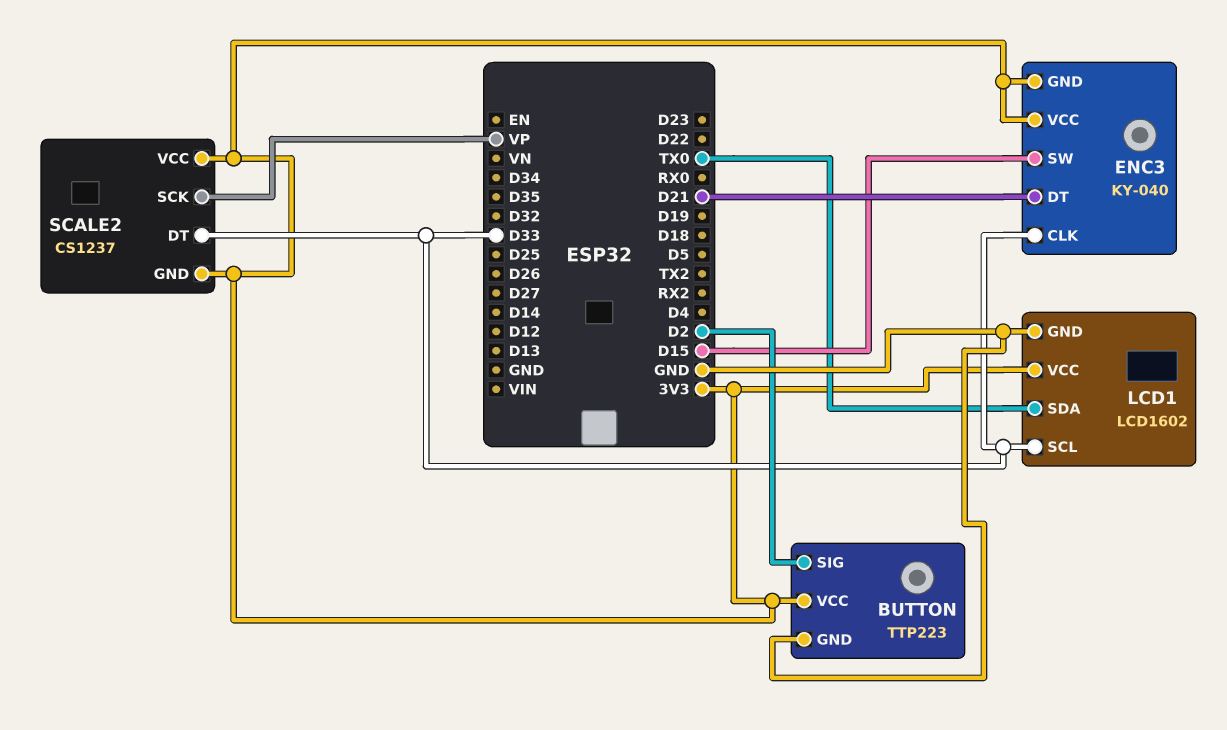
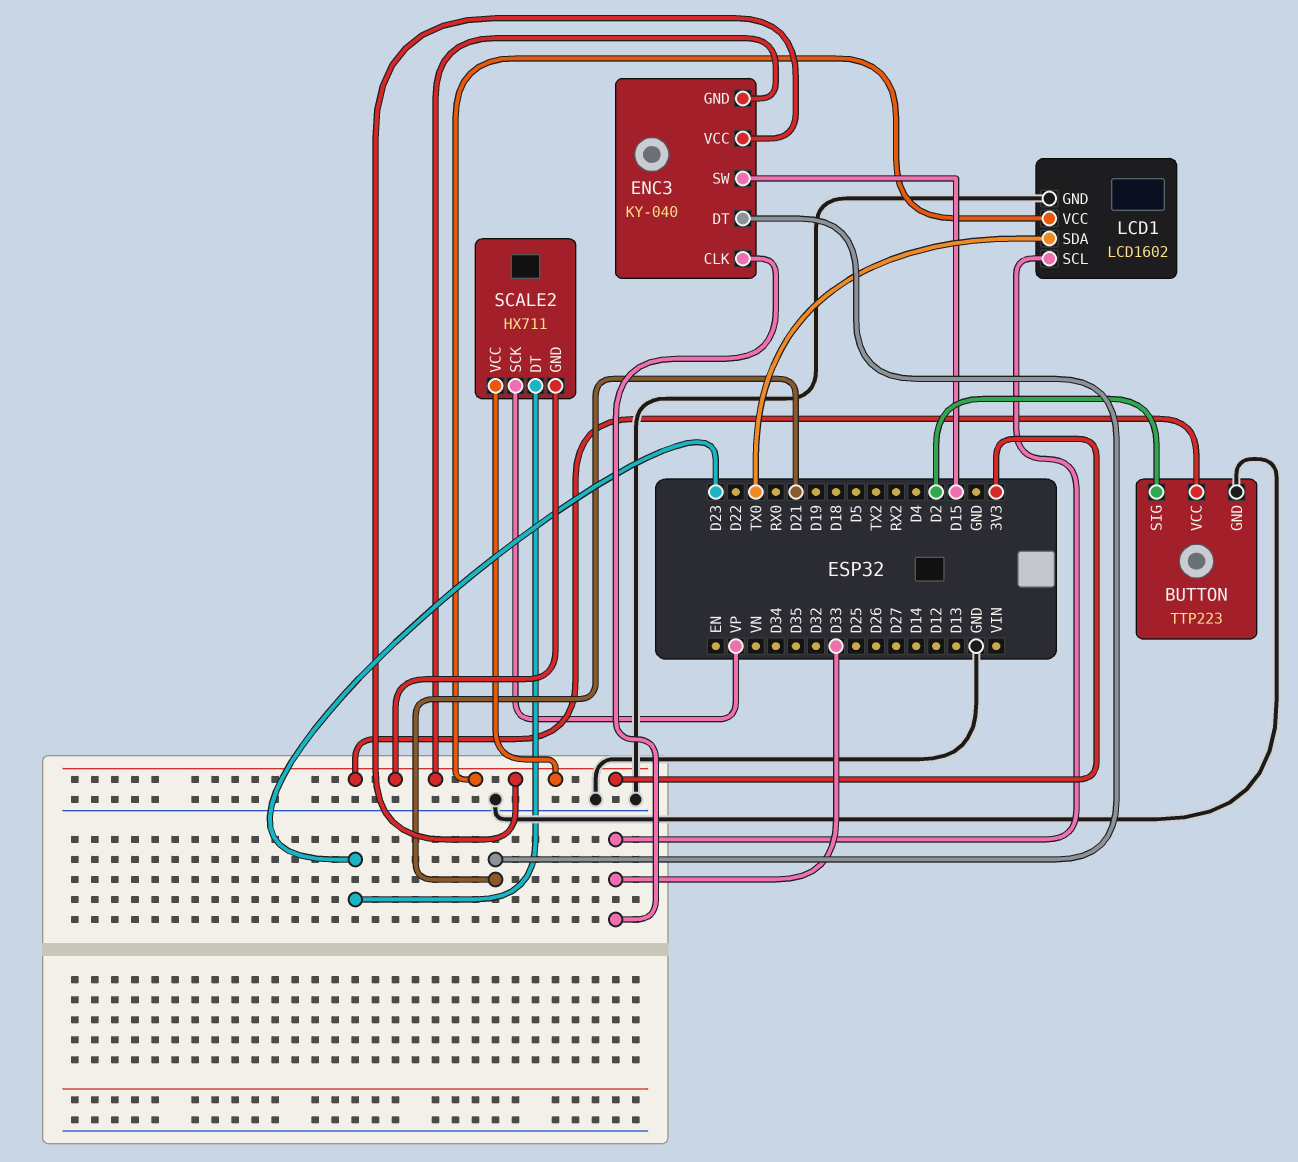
SCALE2: CS1237 -> HX711
SCALE2 pin DT: D33 -> D23

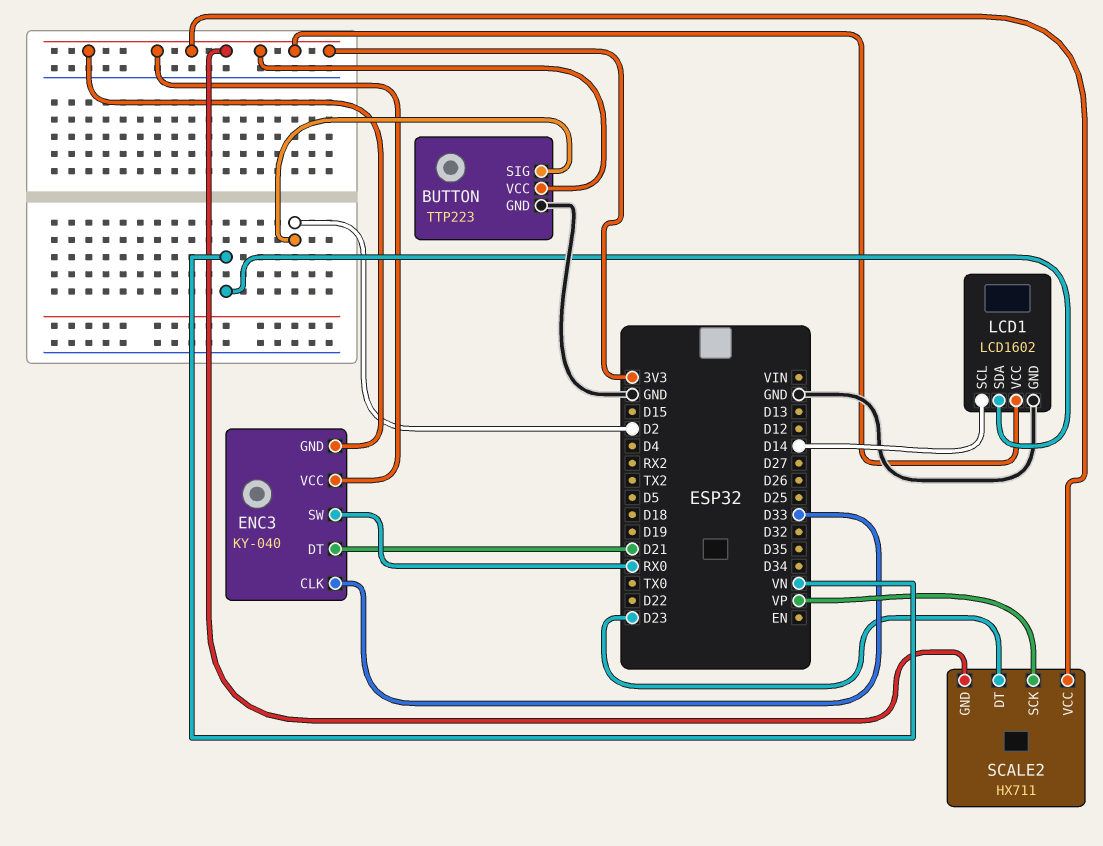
ENC3 pin SW: D15 -> RX0
LCD1 pin SCL: D33 -> D14
LCD1 pin SDA: TX0 -> VN

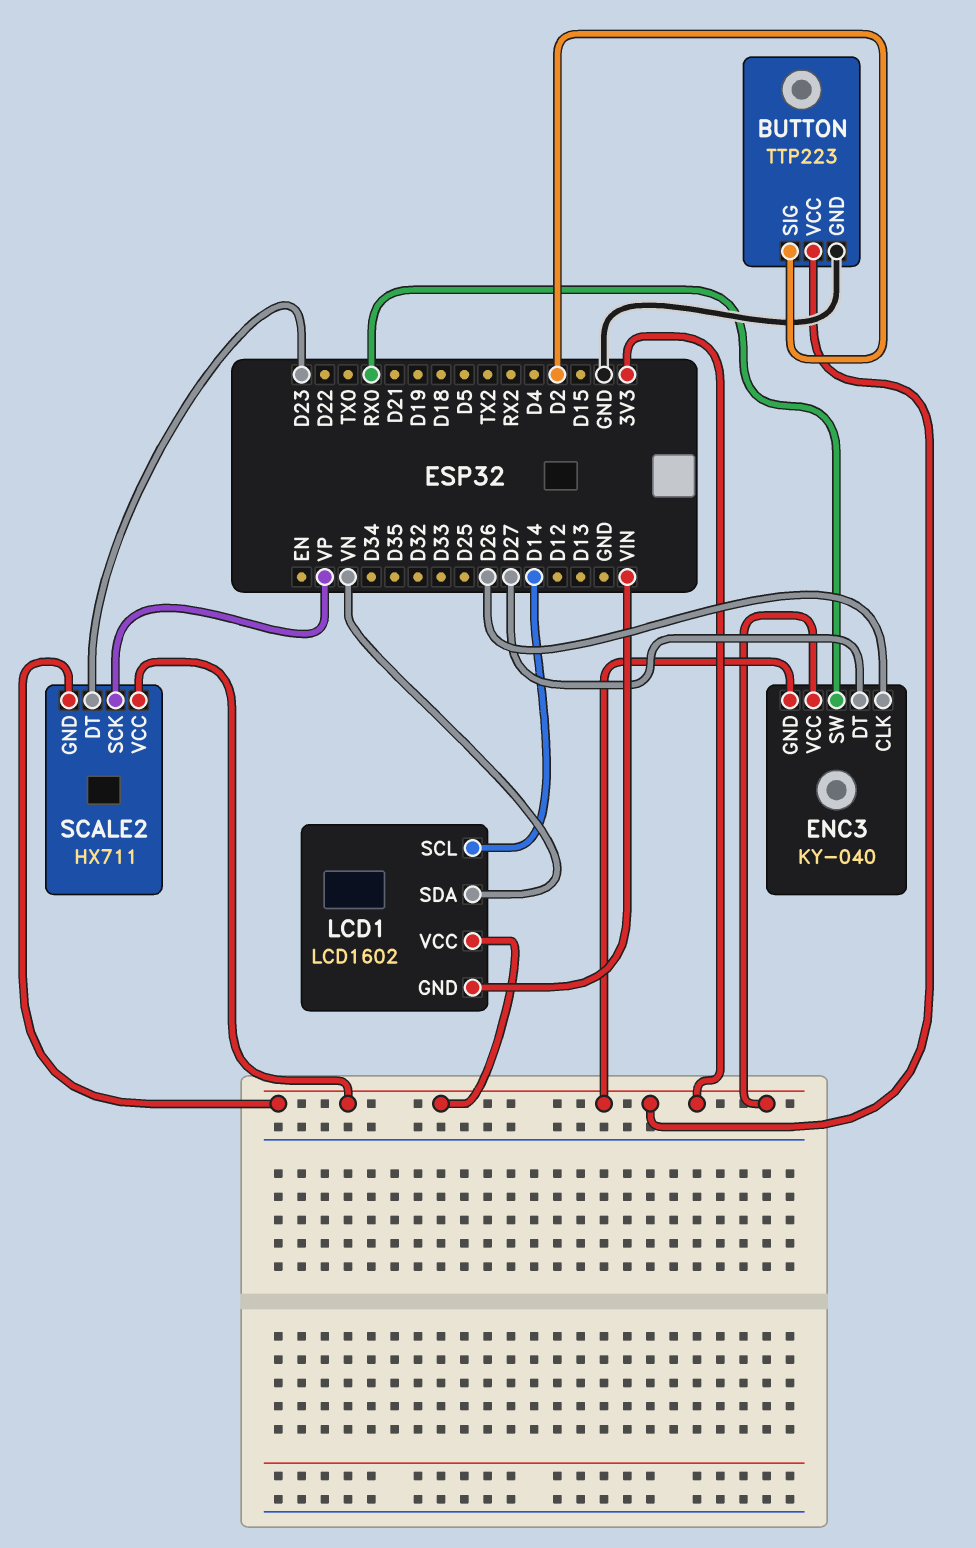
ENC3 pin CLK: D33 -> D26
ENC3 pin DT: D21 -> D27
LCD1 pin GND: GND -> VIN

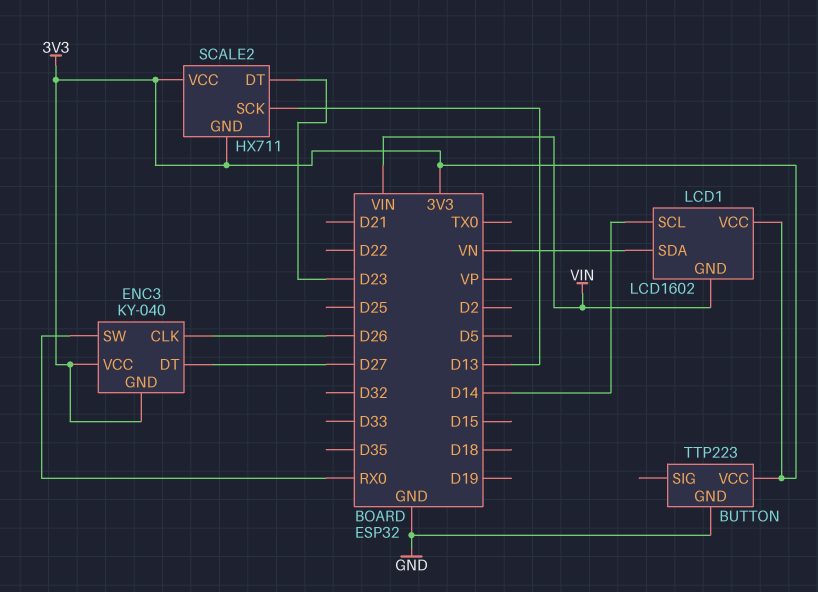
BUTTON pin SIG: D2 -> none
SCALE2 pin SCK: VP -> D13

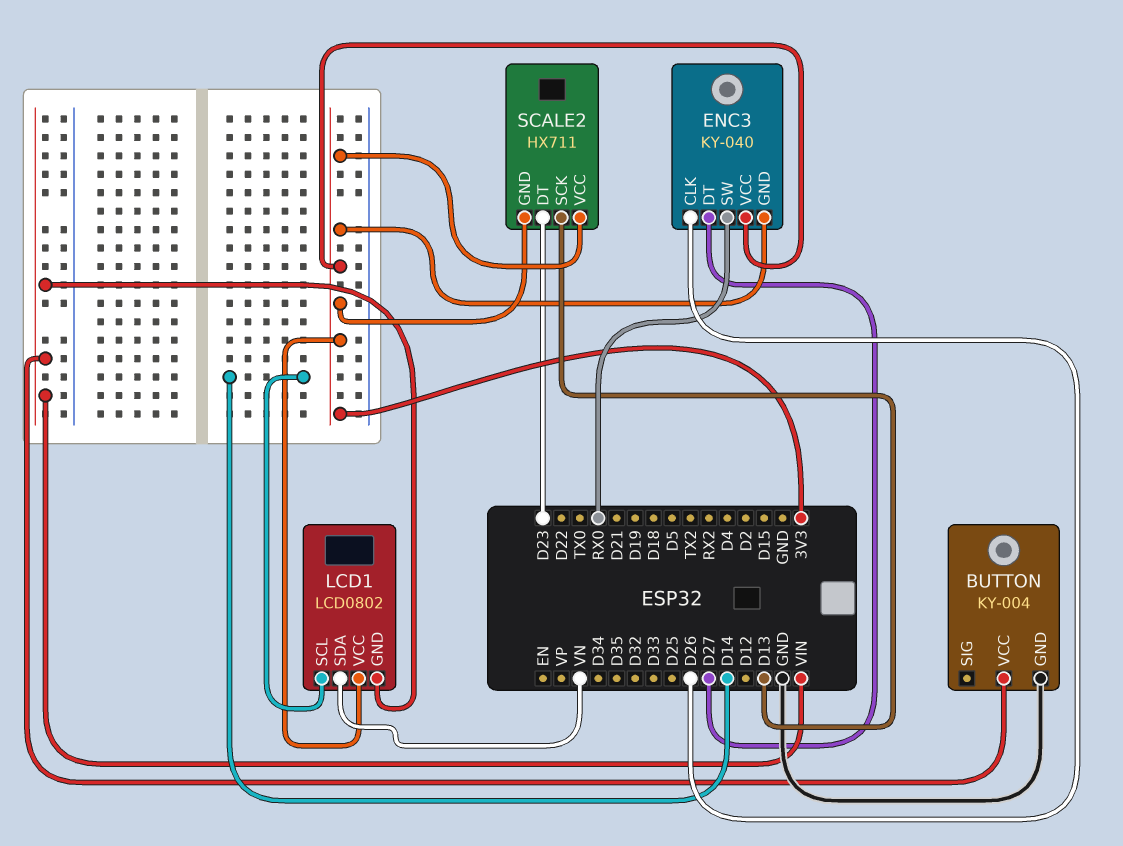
BUTTON: TTP223 -> KY-004
BUTTON pin VCC: 3V3 -> VIN
LCD1: LCD1602 -> LCD0802

